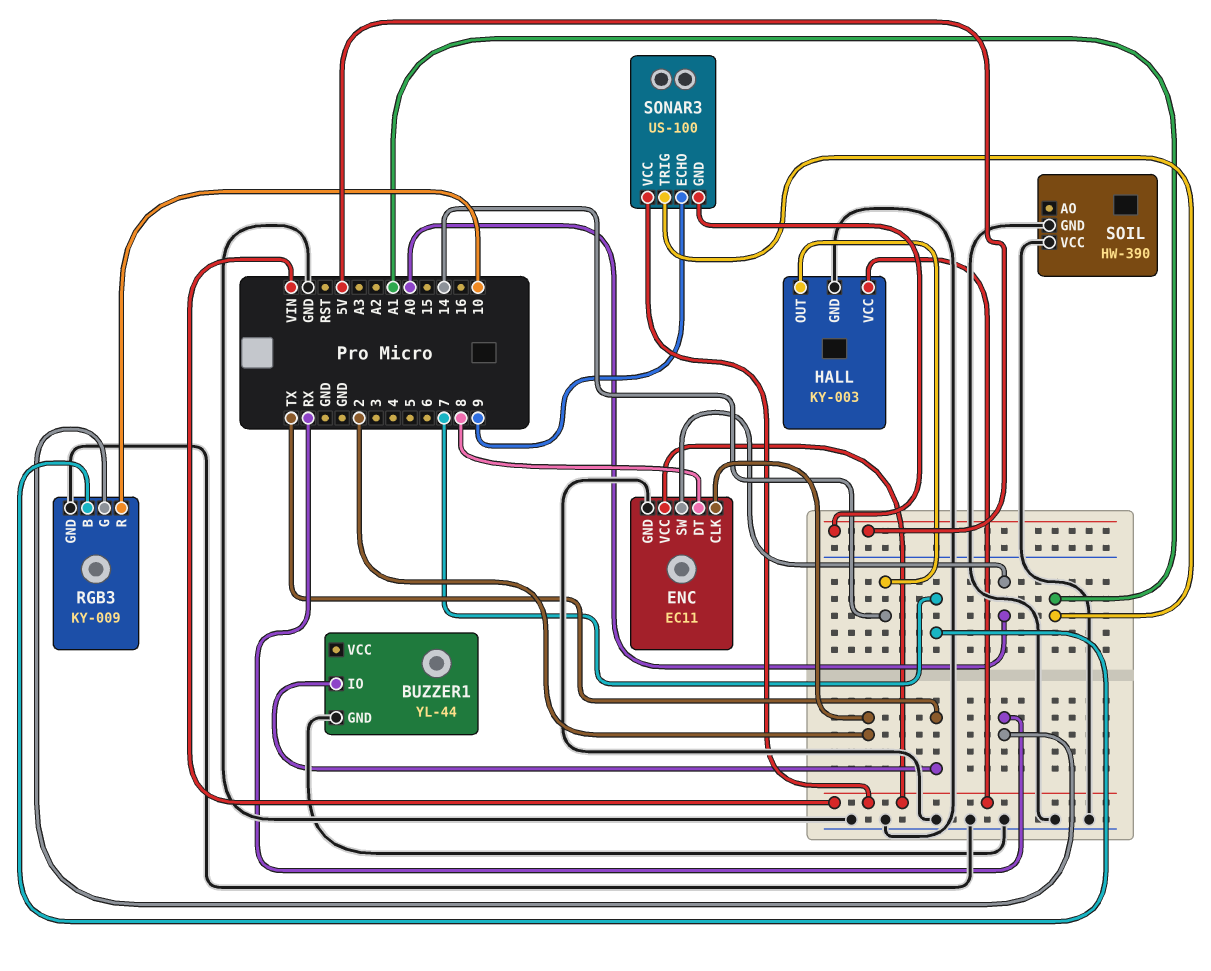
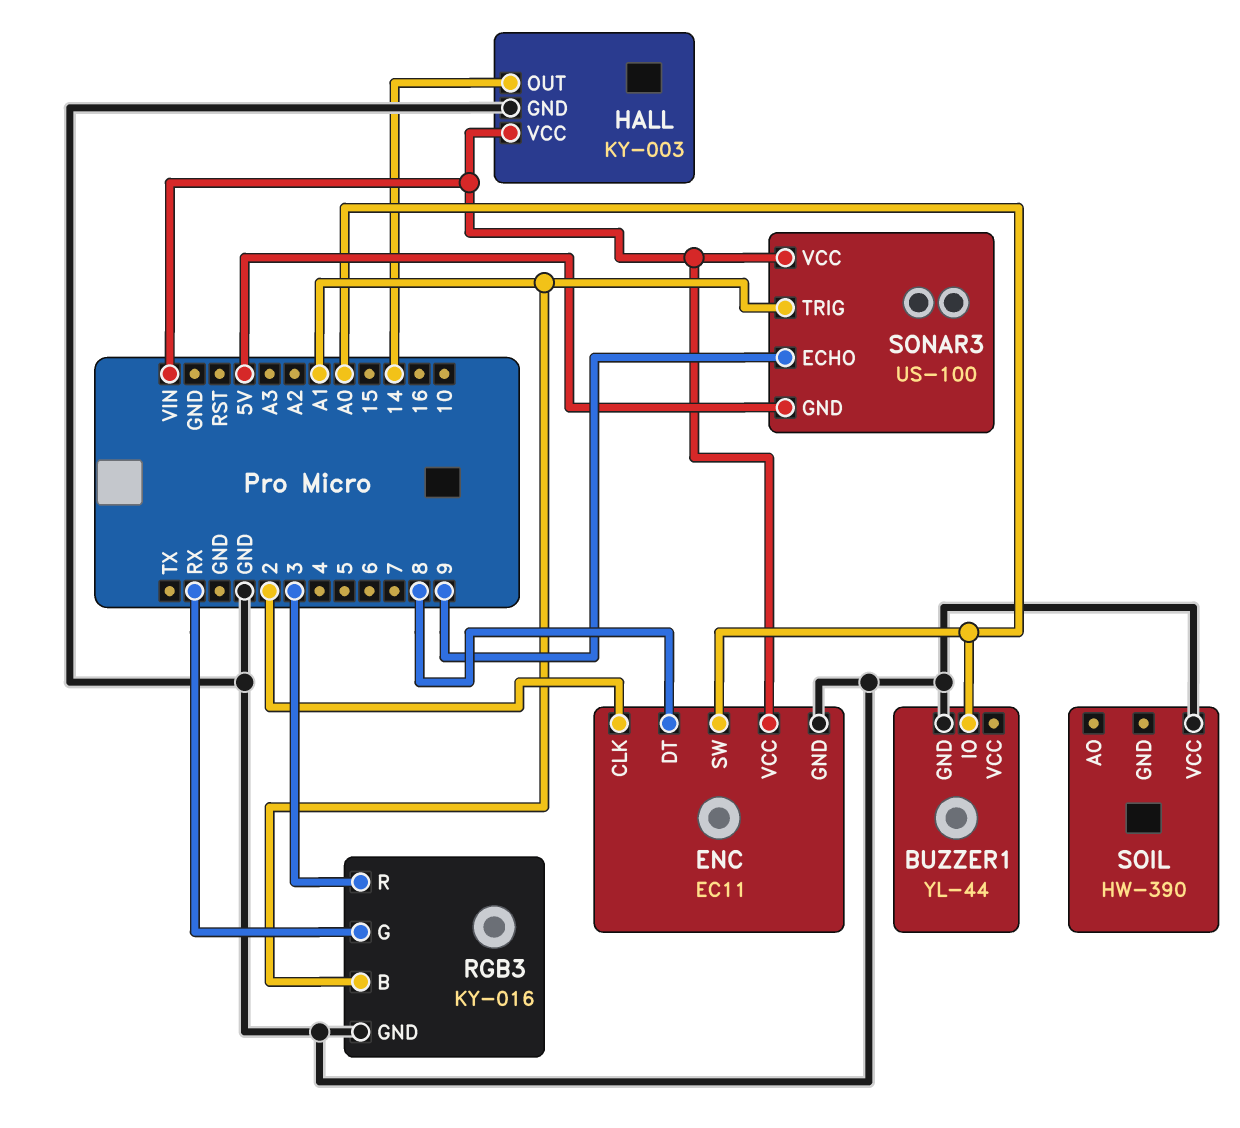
BUZZER1 pin IO: TX -> A0
RGB3: KY-009 -> KY-016
RGB3 pin B: 7 -> A1
RGB3 pin R: 10 -> 3
SOIL pin GND: GND -> none

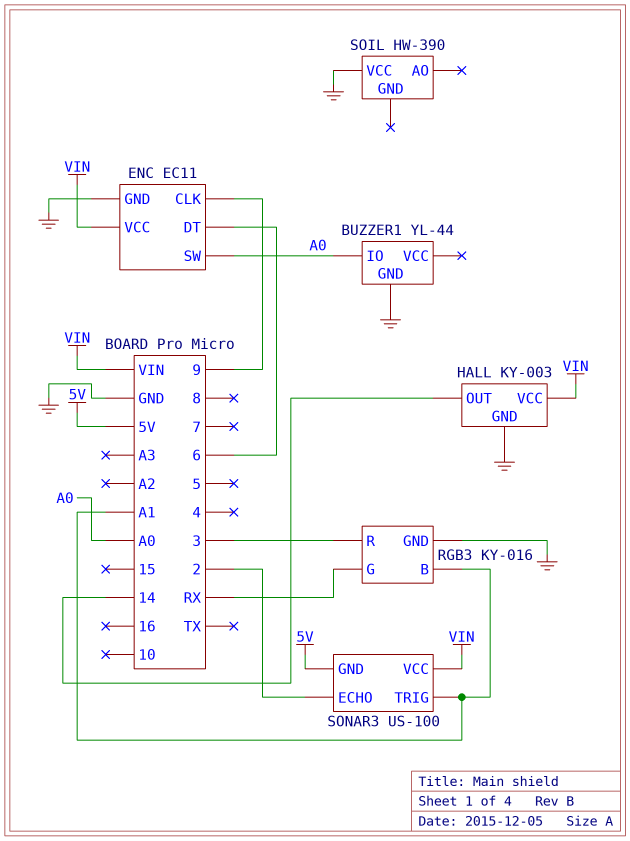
ENC pin CLK: 2 -> 9
ENC pin DT: 8 -> 6
SONAR3 pin ECHO: 9 -> 2

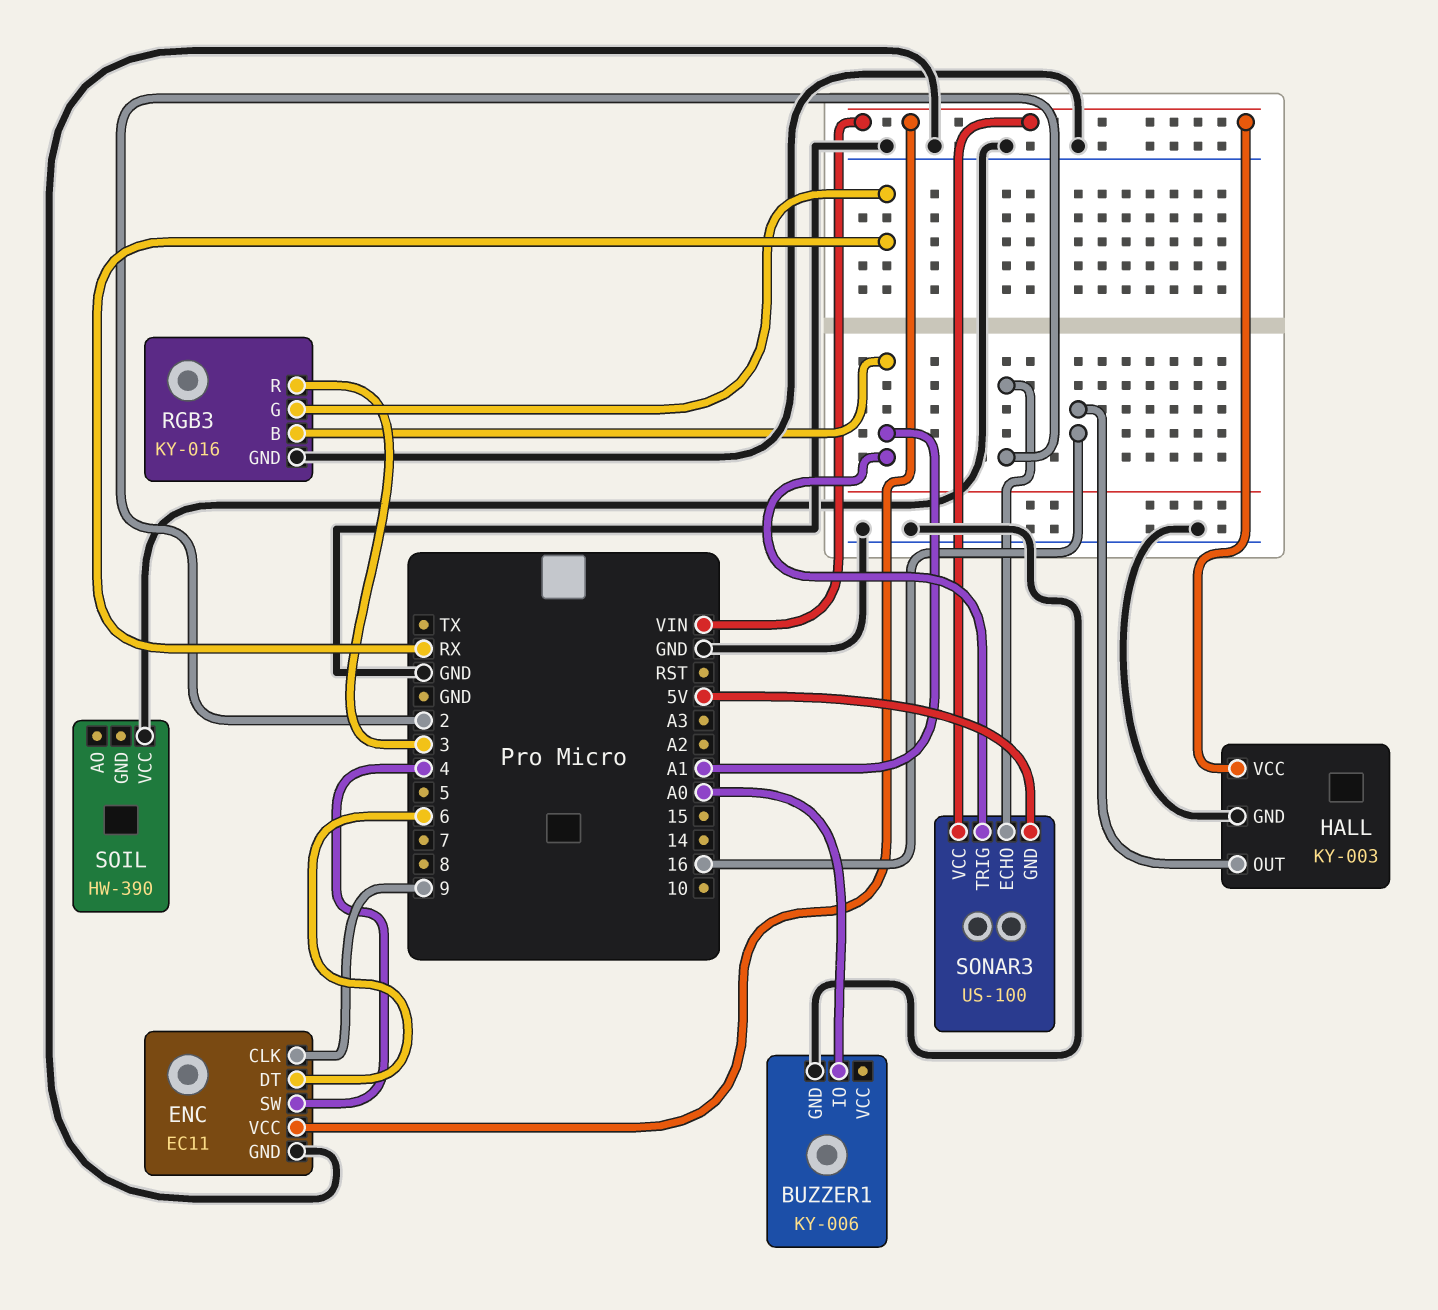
BUZZER1: YL-44 -> KY-006
ENC pin SW: A0 -> 4
HALL pin OUT: 14 -> 16

